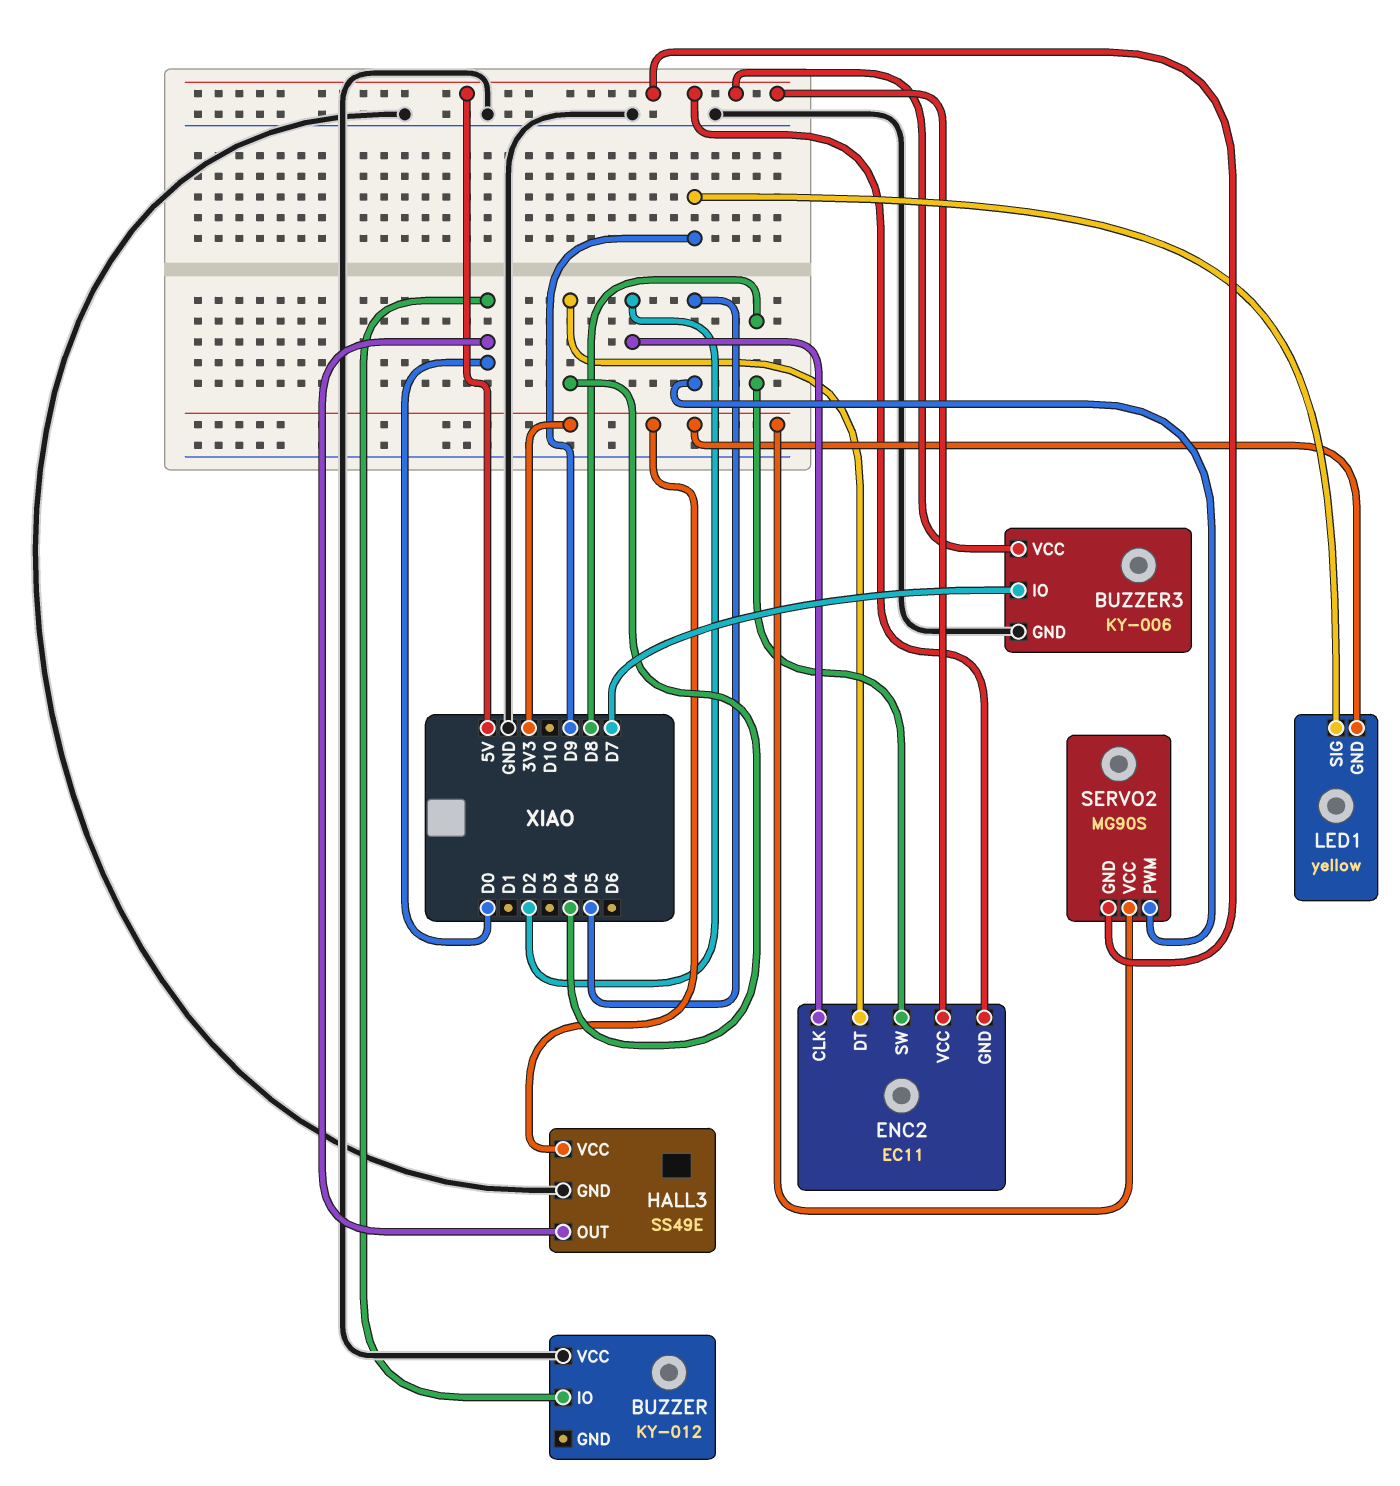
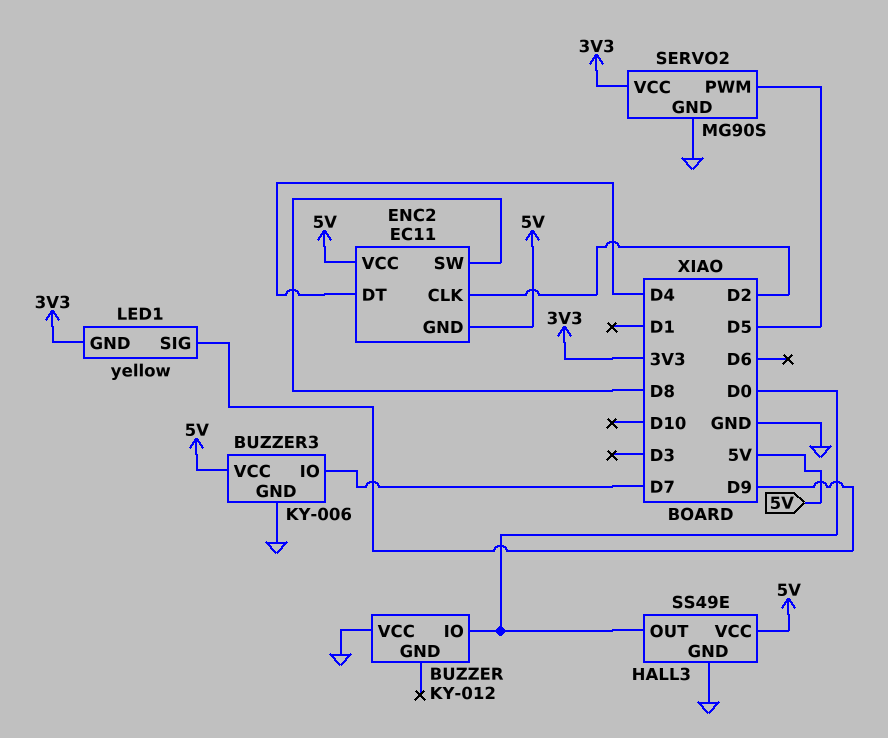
HALL3 pin VCC: 3V3 -> 5V
SERVO2 pin GND: 5V -> GND

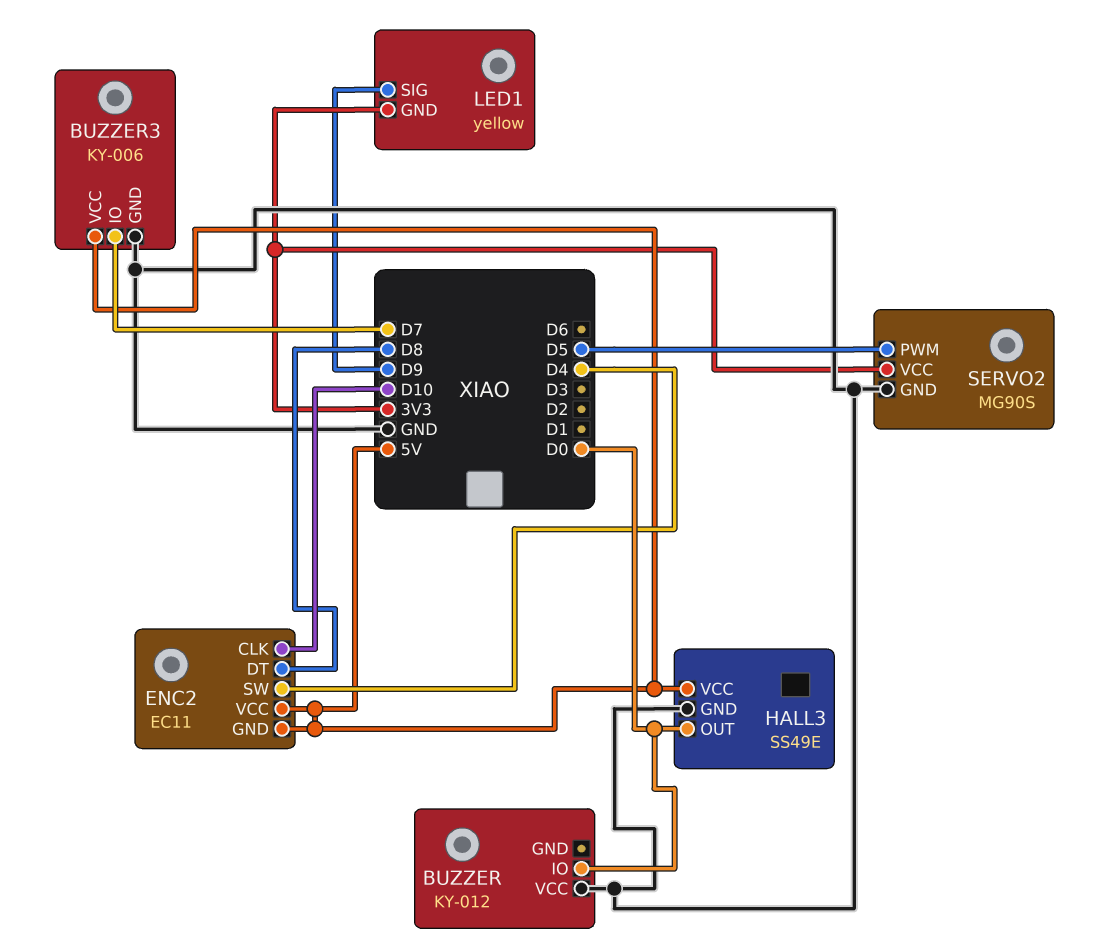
ENC2 pin CLK: D2 -> D10
ENC2 pin DT: D4 -> D8
ENC2 pin SW: D8 -> D4

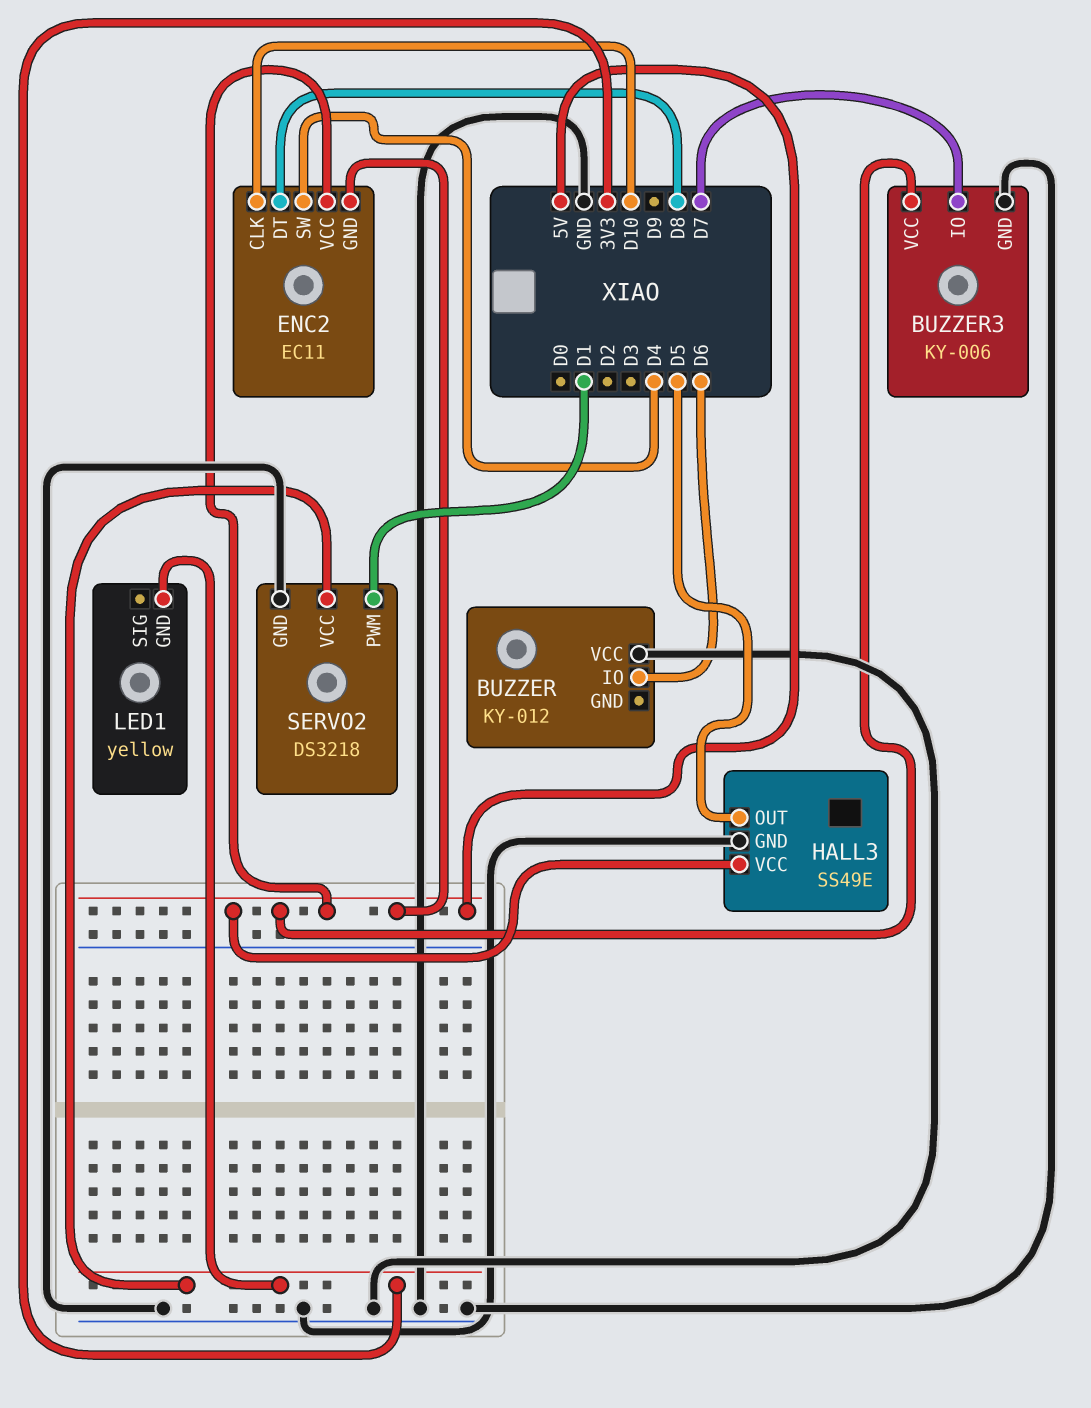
BUZZER pin IO: D0 -> D6
HALL3 pin OUT: D0 -> D5
LED1 pin SIG: D9 -> none
SERVO2: MG90S -> DS3218
SERVO2 pin PWM: D5 -> D1

